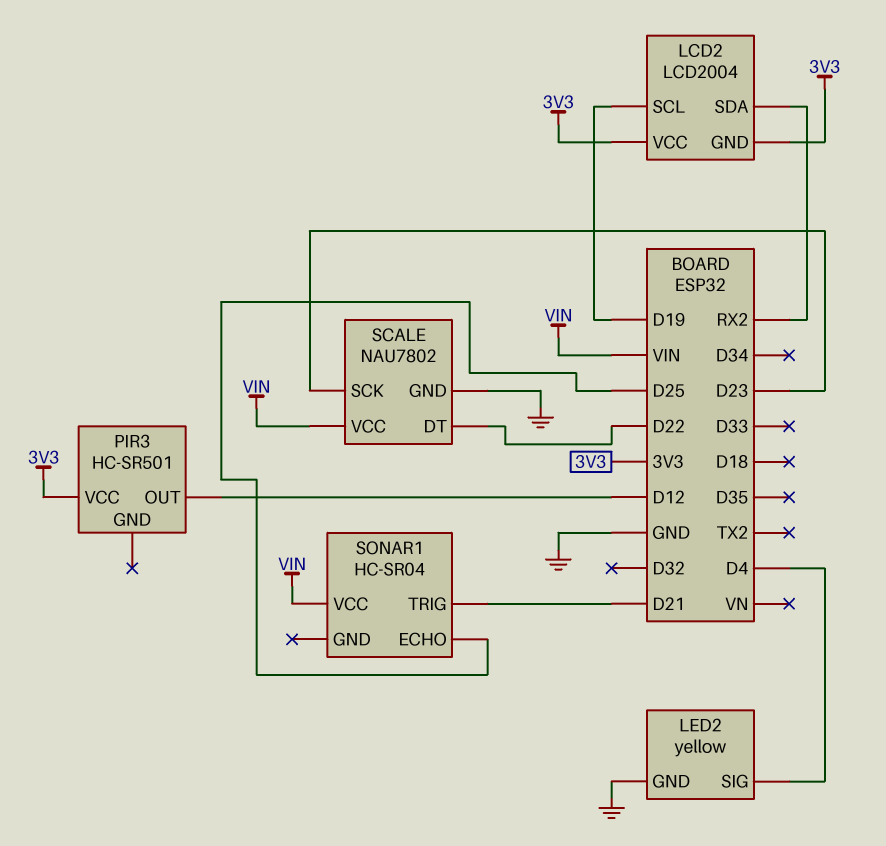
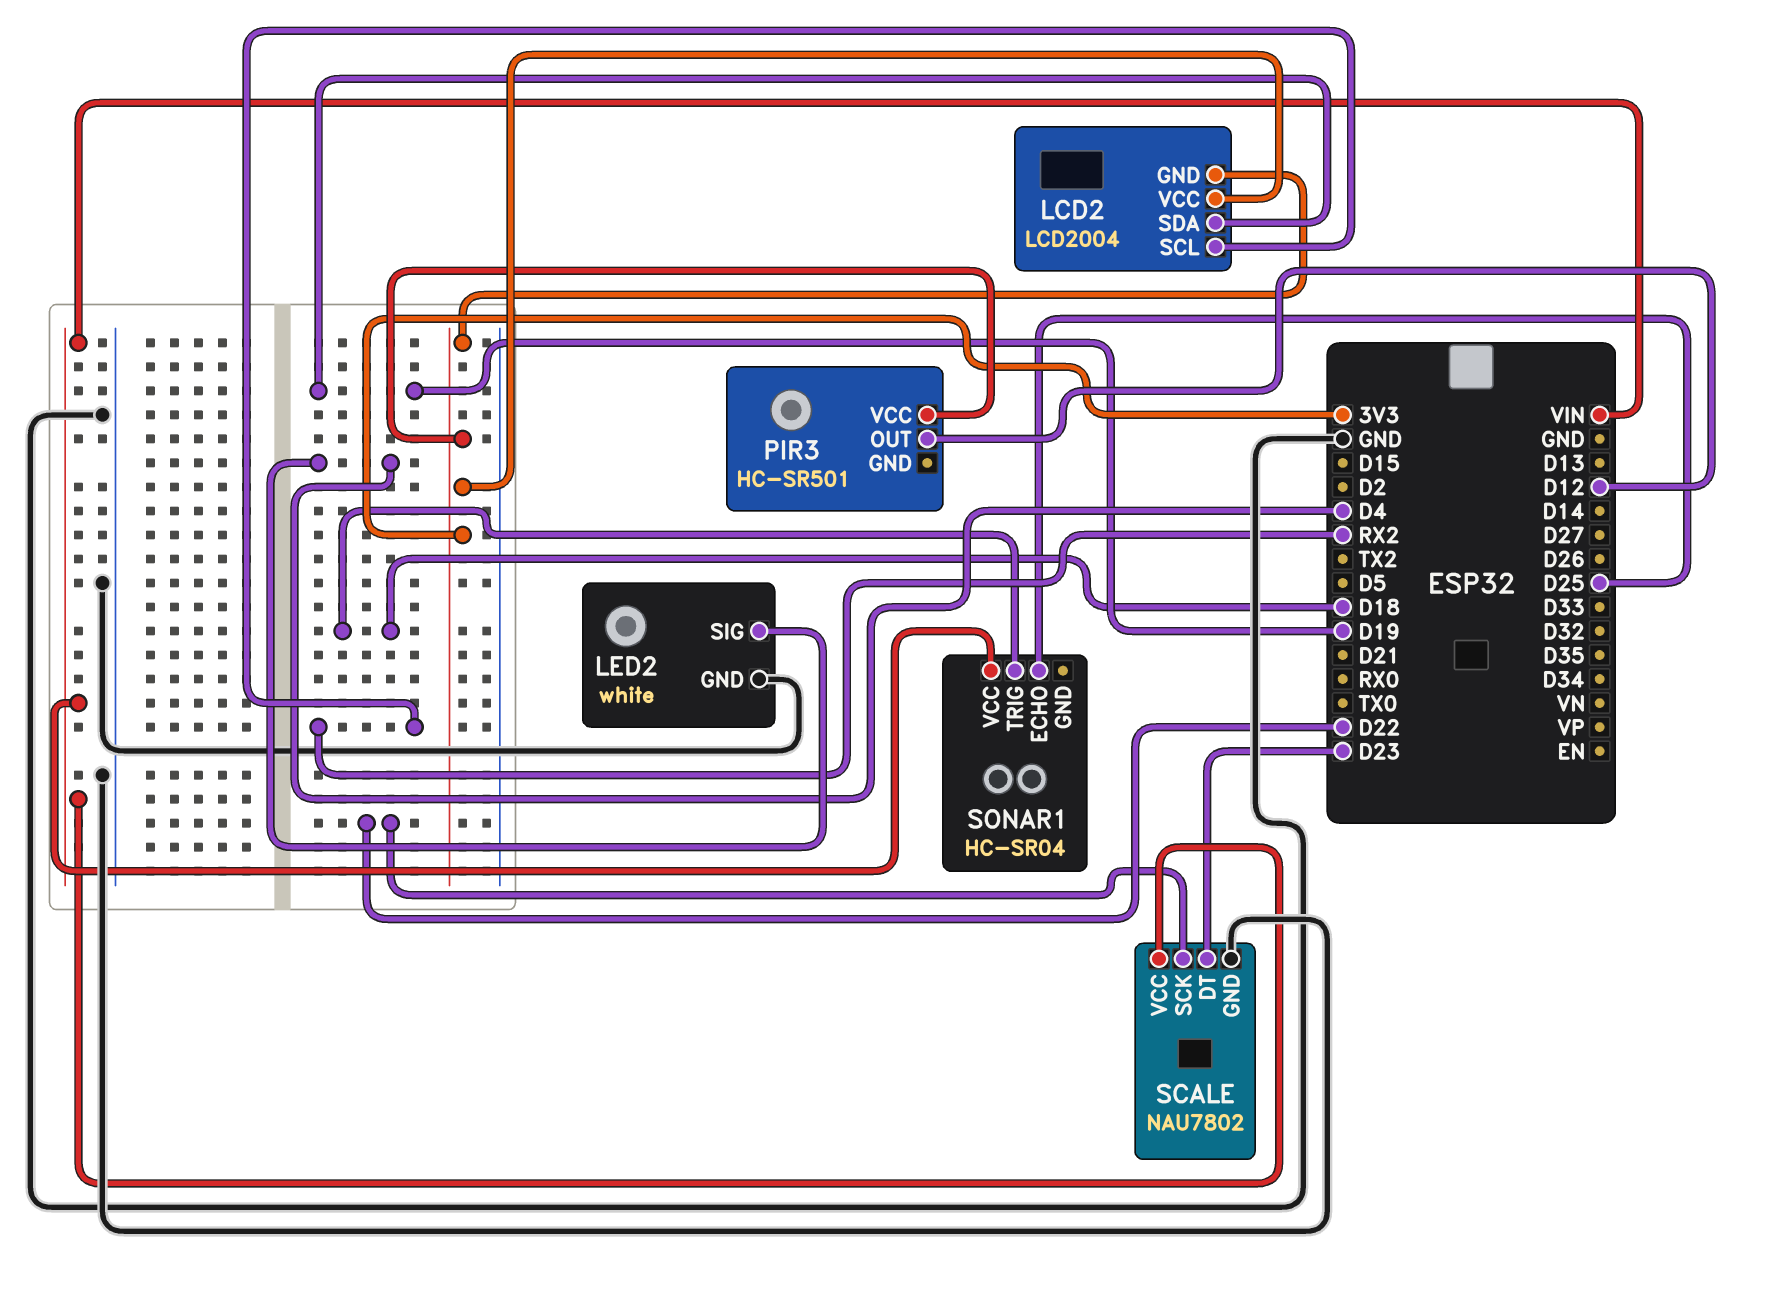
LCD2 pin SCL: D19 -> RX2
LCD2 pin SDA: RX2 -> D19
LED2: yellow -> white
SCALE pin DT: D22 -> D23
SCALE pin SCK: D23 -> D22
SONAR1 pin TRIG: D21 -> D18

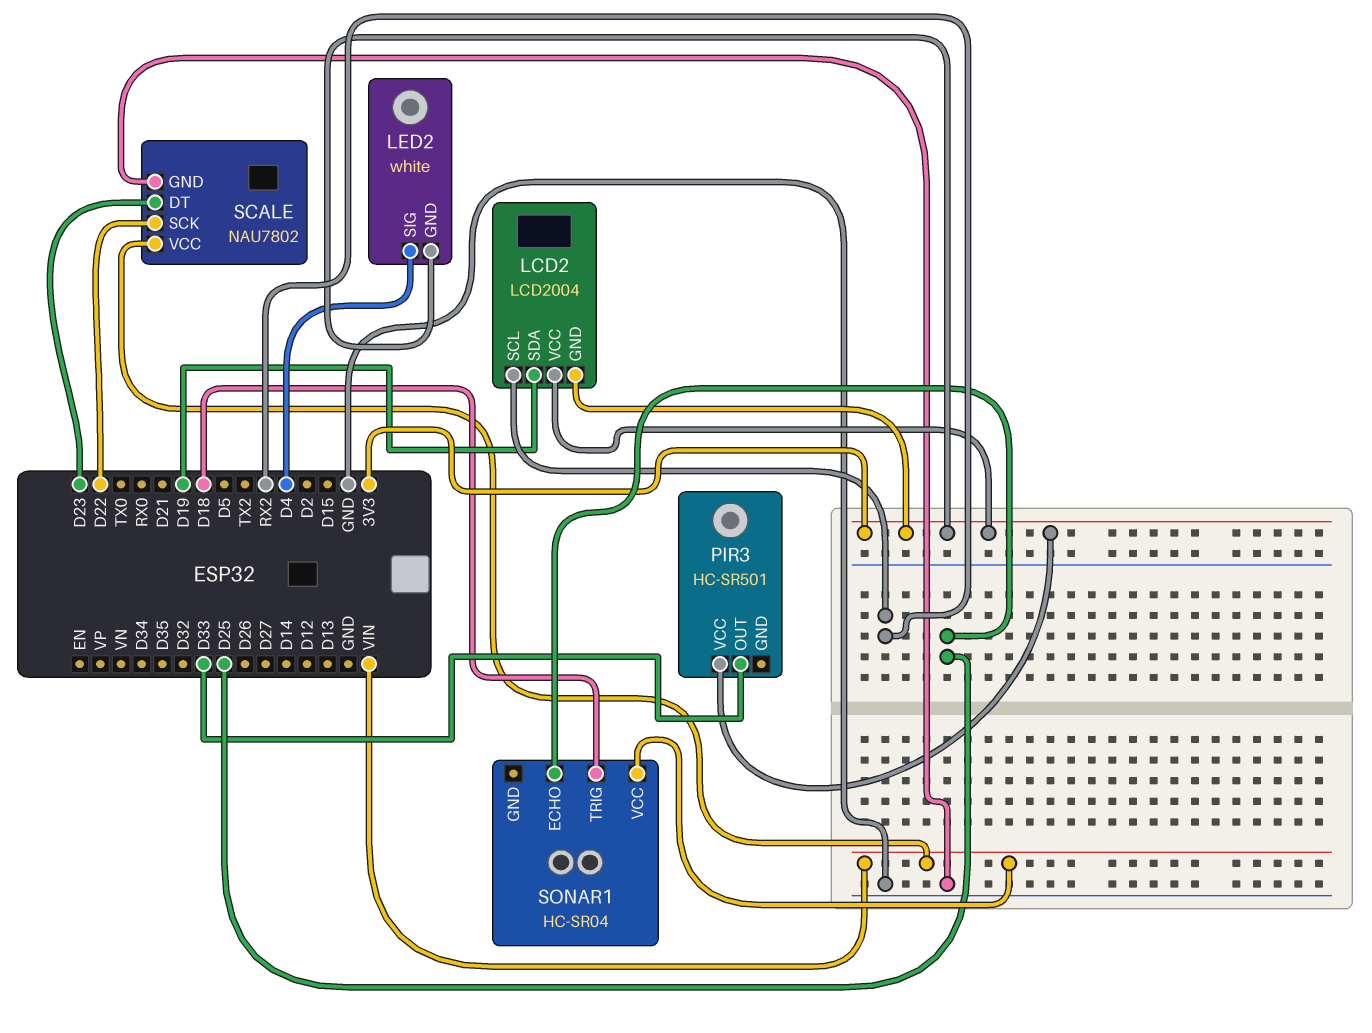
LED2 pin GND: GND -> 3V3
PIR3 pin OUT: D12 -> D33

